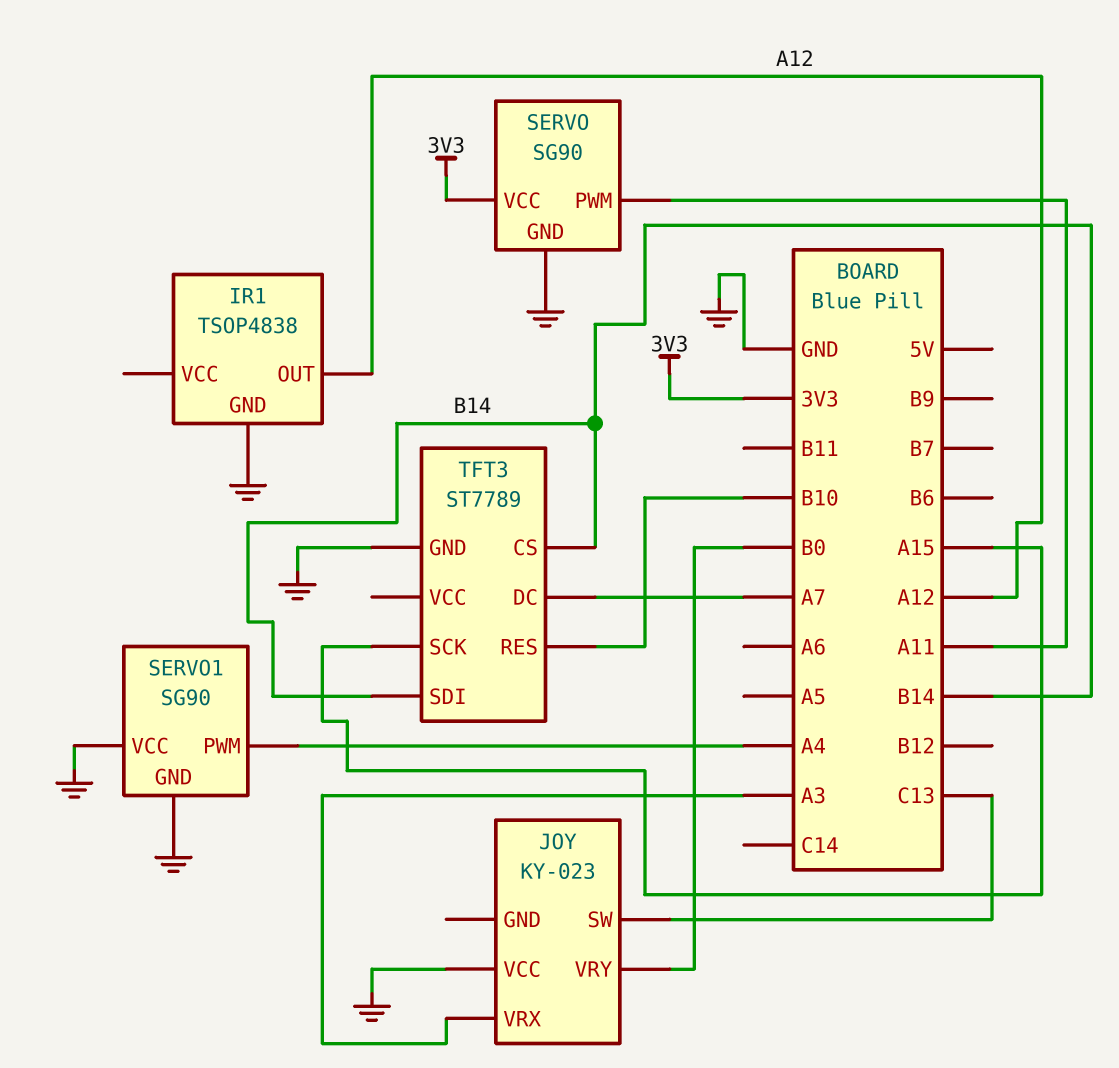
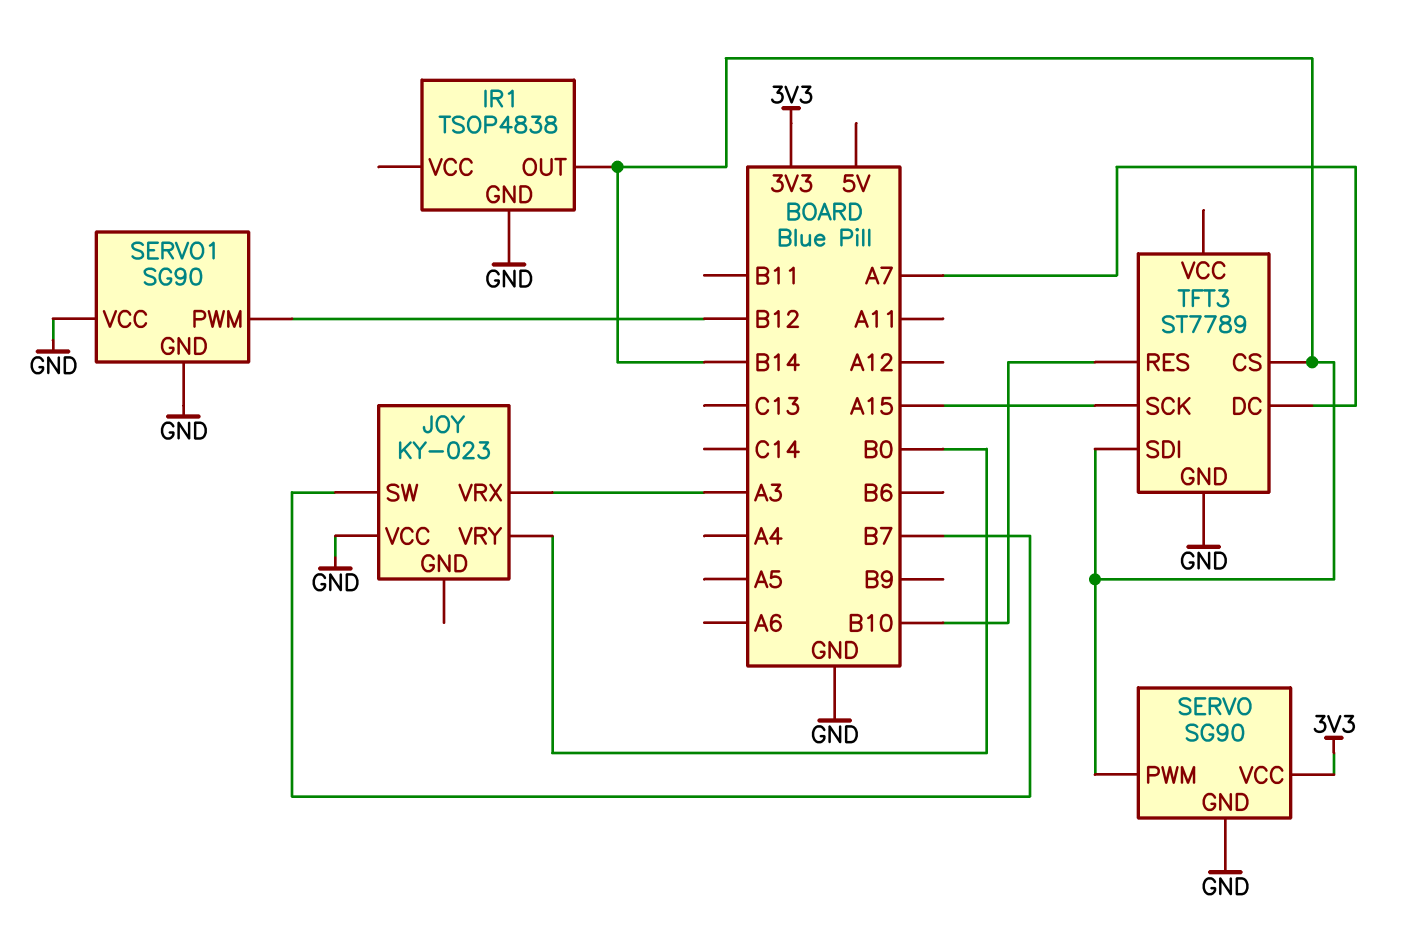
IR1 pin OUT: A12 -> B14
JOY pin SW: C13 -> B7
SERVO pin PWM: A11 -> B14
SERVO1 pin PWM: A4 -> B12

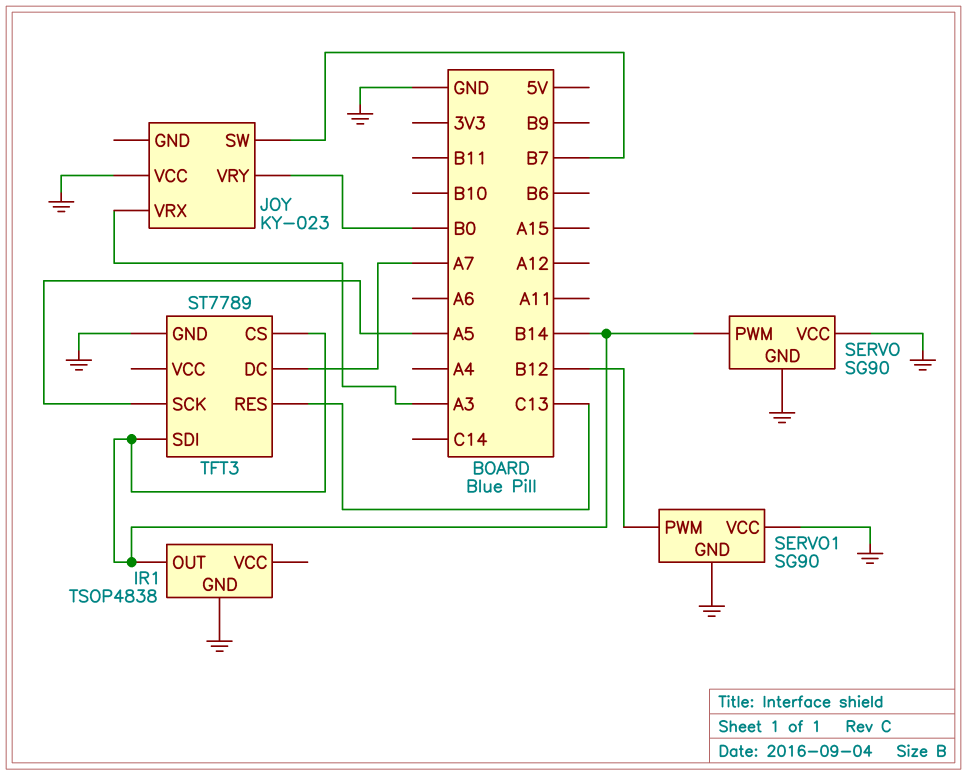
SERVO pin VCC: 3V3 -> GND
TFT3 pin RES: B10 -> C13
TFT3 pin SCK: A15 -> A5

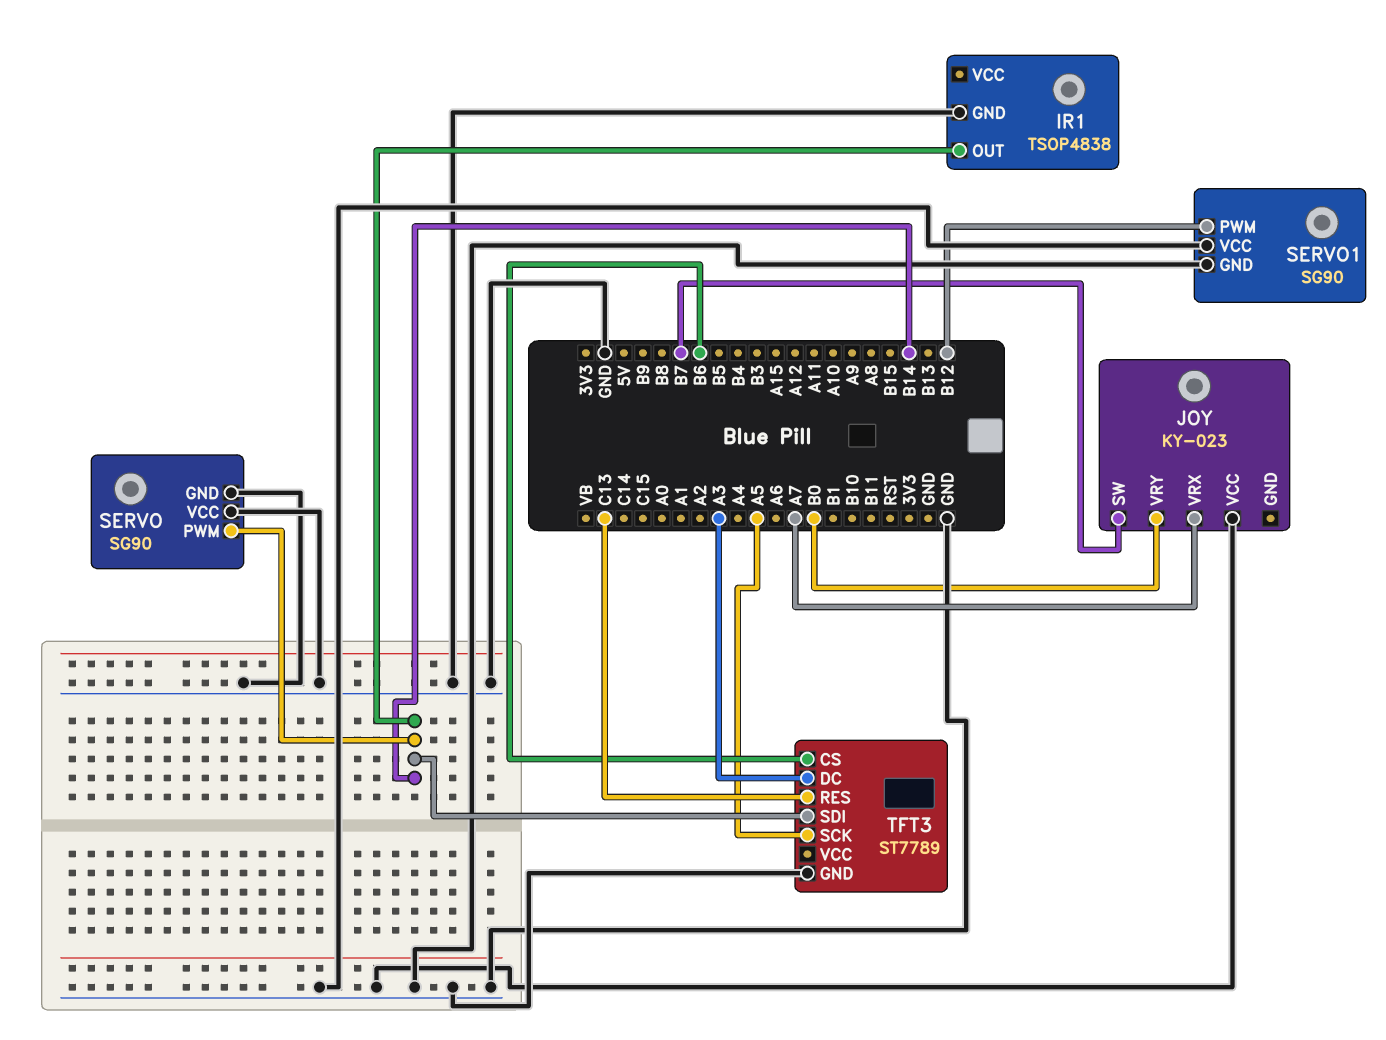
JOY pin VRX: A3 -> A7
TFT3 pin CS: B14 -> B6
TFT3 pin DC: A7 -> A3

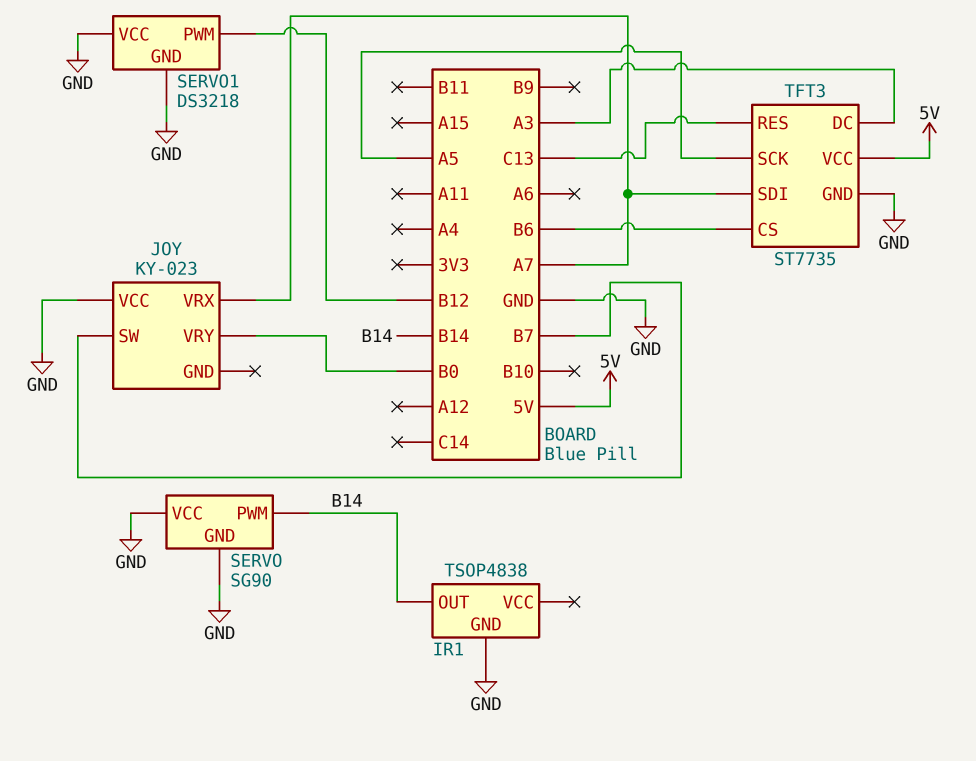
SERVO1: SG90 -> DS3218
TFT3: ST7789 -> ST7735
TFT3 pin SDI: B14 -> A7
TFT3 pin VCC: none -> 5V

